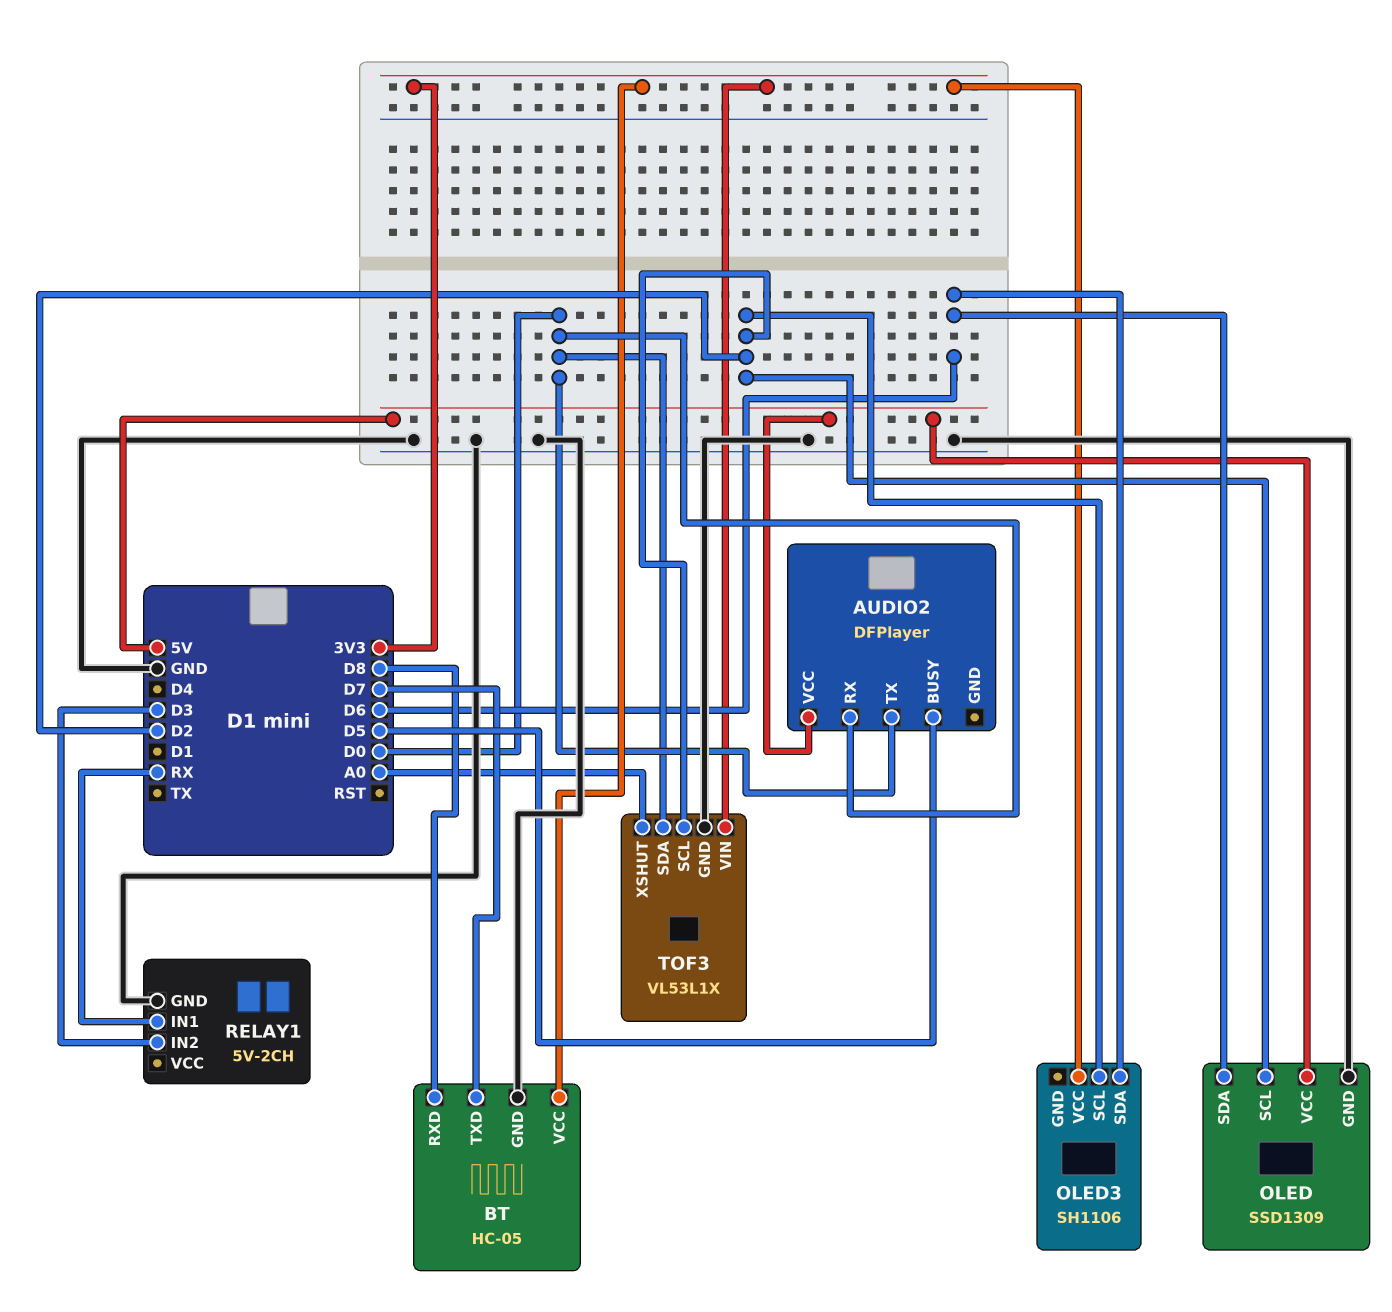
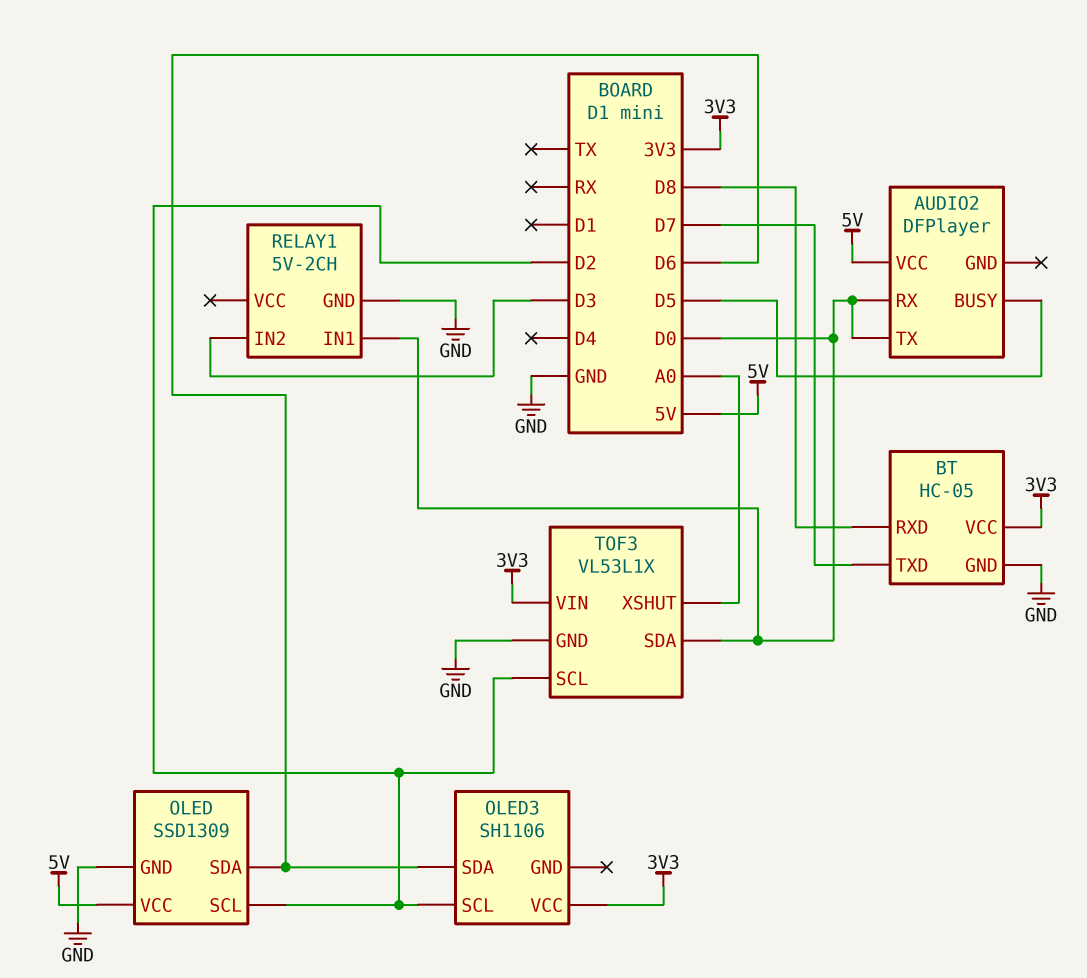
RELAY1 pin IN1: RX -> D0

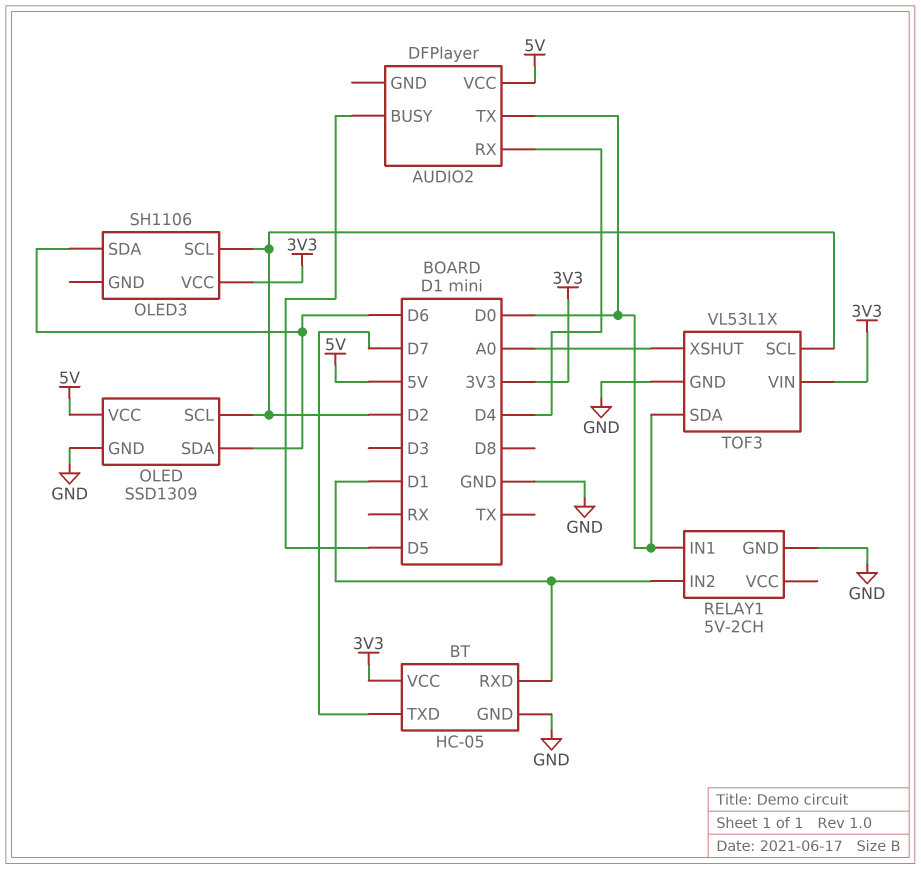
AUDIO2 pin RX: D0 -> D4
BT pin RXD: D8 -> D1
RELAY1 pin IN2: D3 -> D1

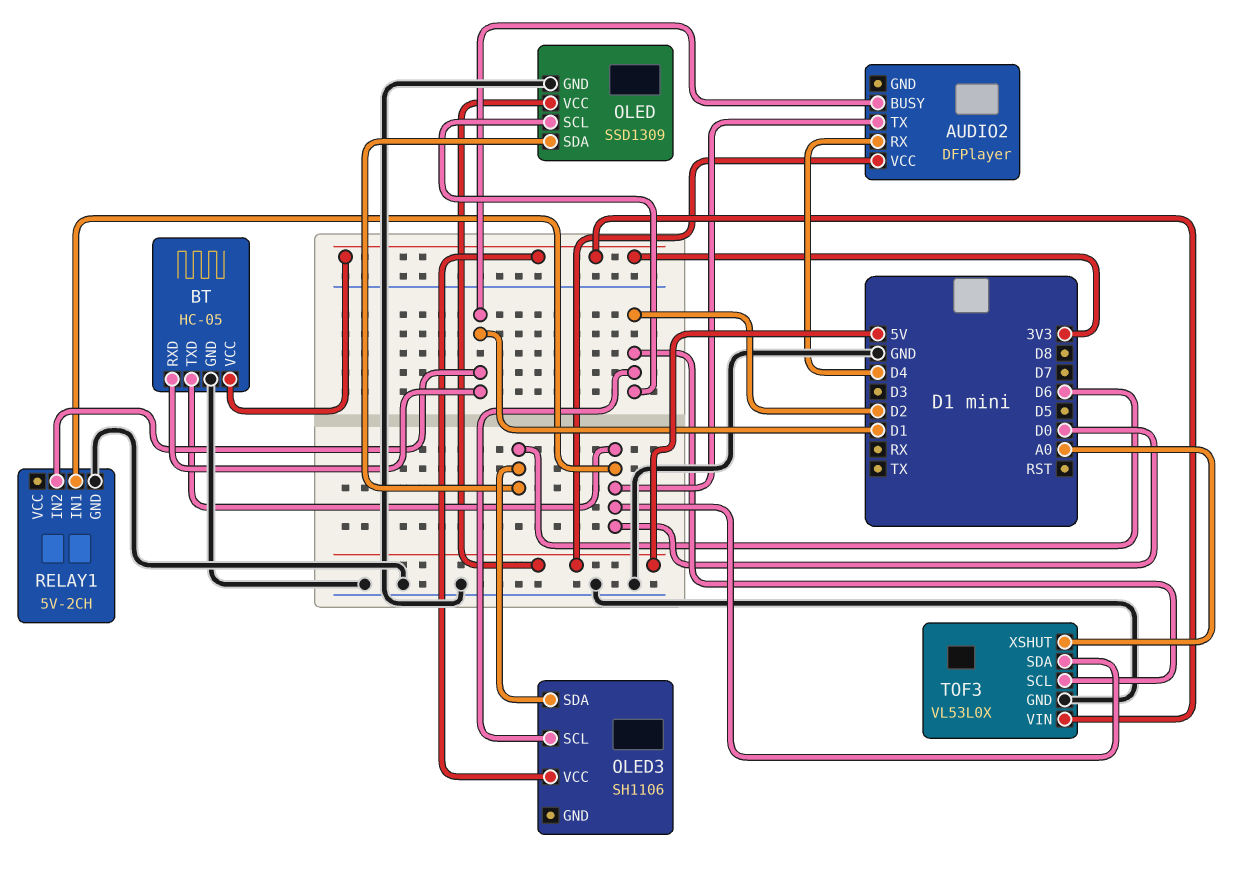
AUDIO2 pin BUSY: D5 -> D1
BT pin TXD: D7 -> D0
TOF3: VL53L1X -> VL53L0X

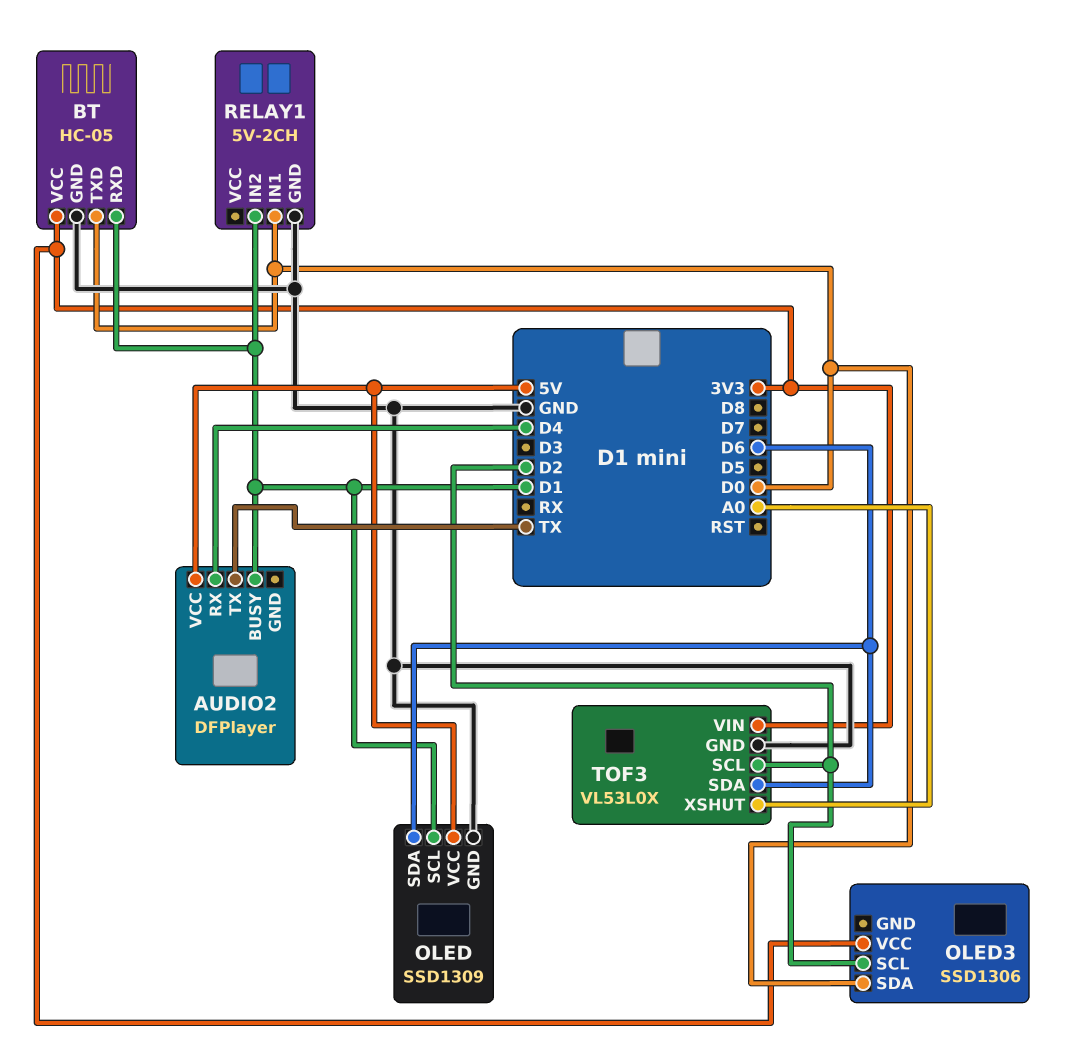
AUDIO2 pin TX: D0 -> TX
OLED pin SCL: D2 -> D1
OLED3: SH1106 -> SSD1306
OLED3 pin SDA: D6 -> D0
TOF3 pin SDA: D0 -> D6

